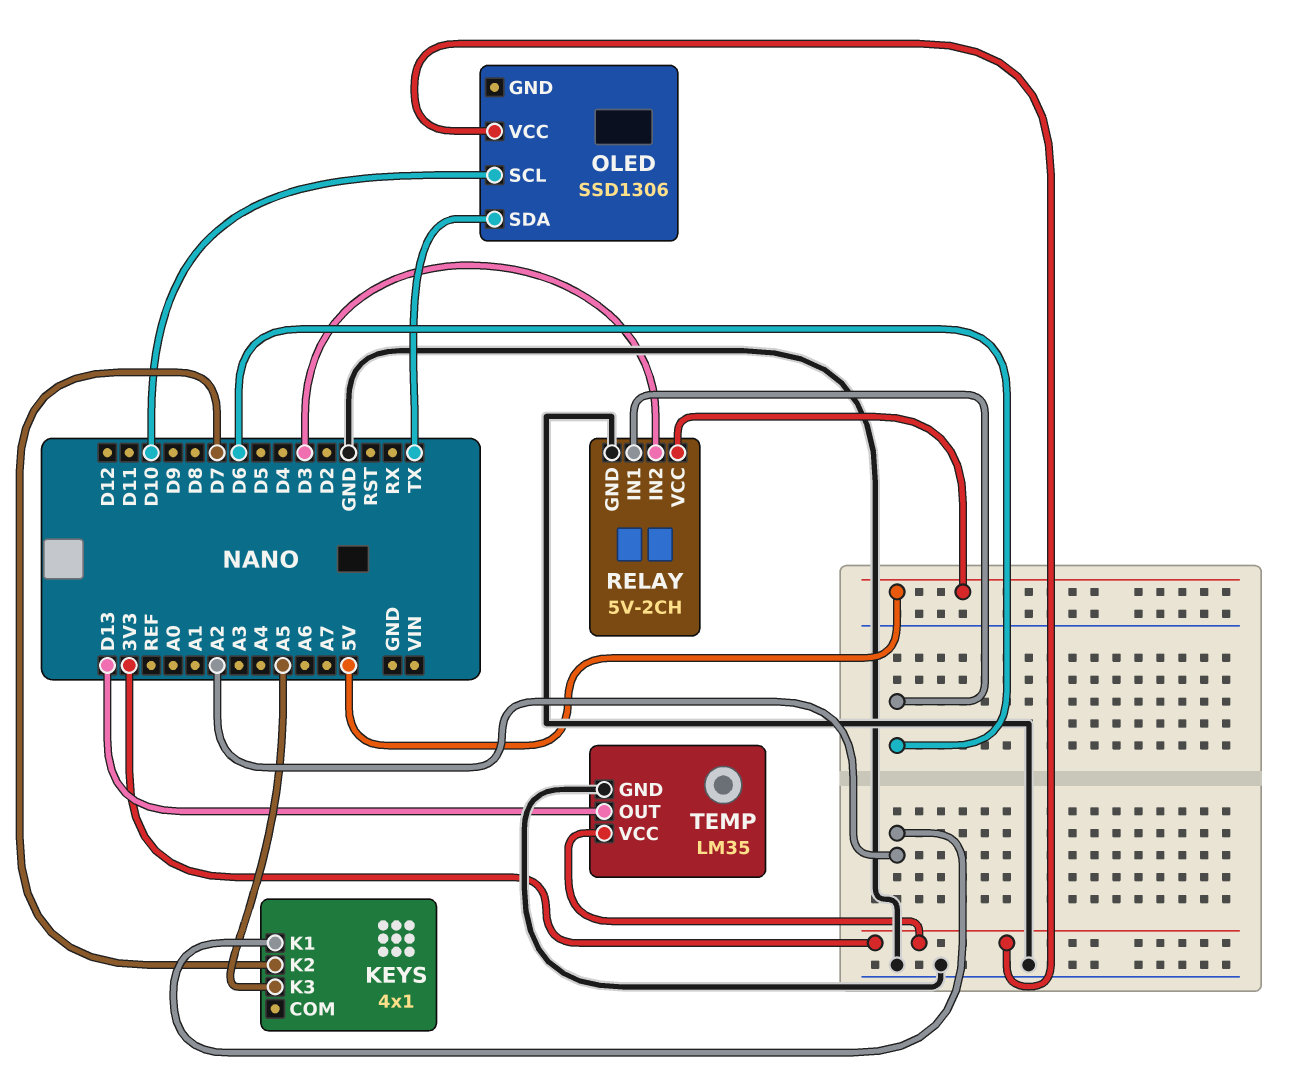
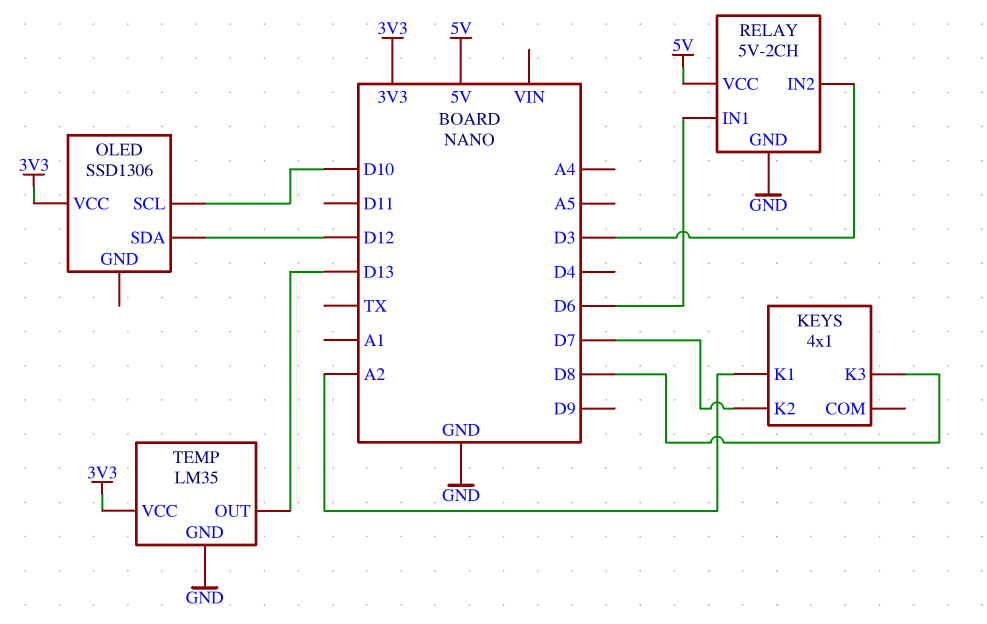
KEYS pin K3: A5 -> D8
OLED pin SDA: TX -> D12

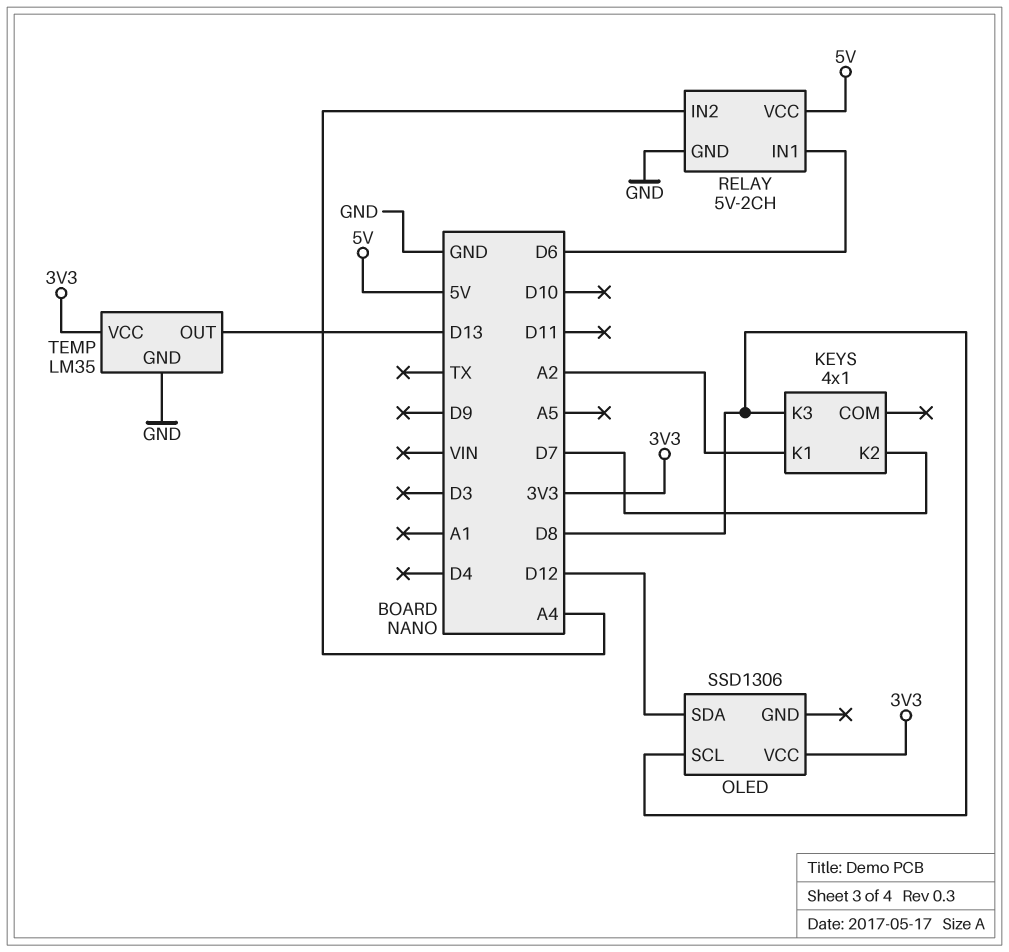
OLED pin SCL: D10 -> D8
RELAY pin IN2: D3 -> A4

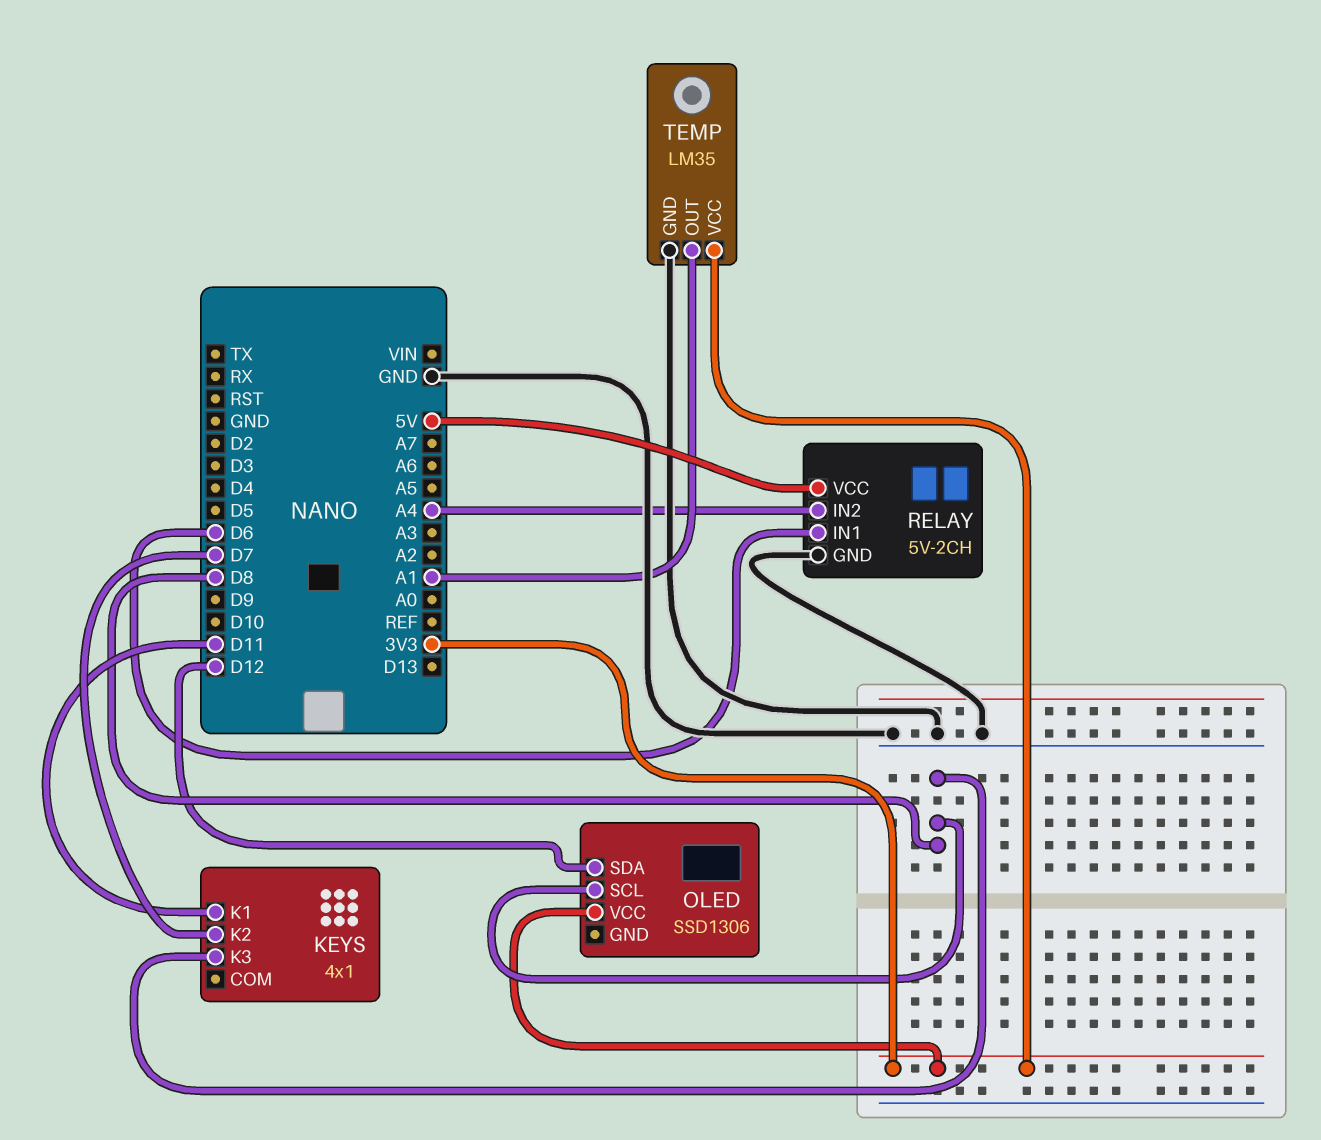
KEYS pin K1: A2 -> D11
TEMP pin OUT: D13 -> A1

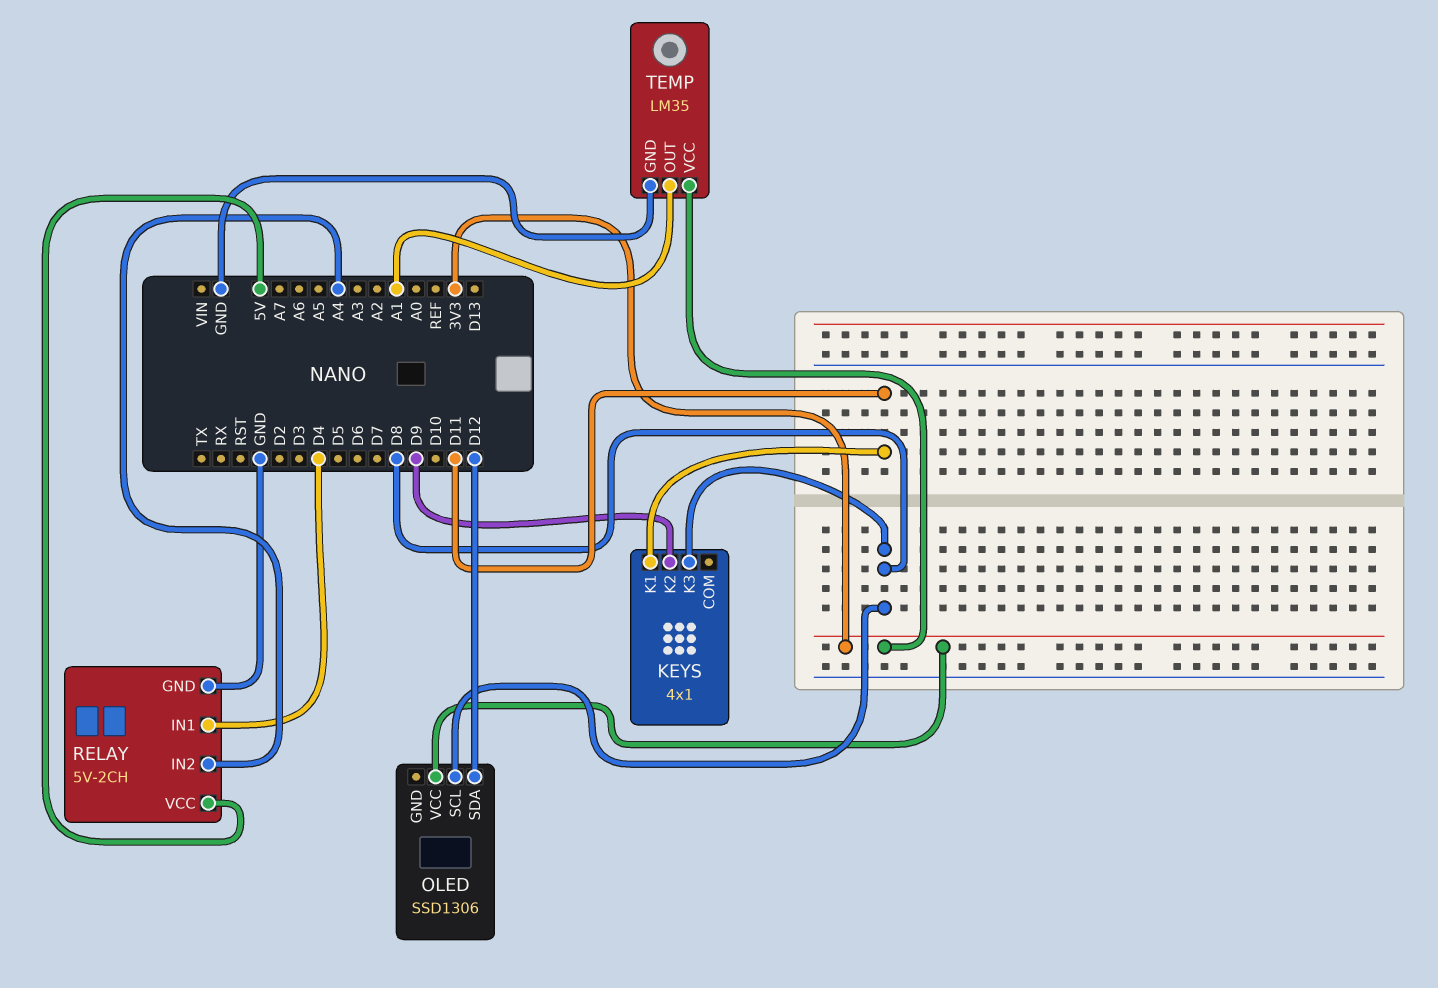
KEYS pin K2: D7 -> D9
RELAY pin IN1: D6 -> D4

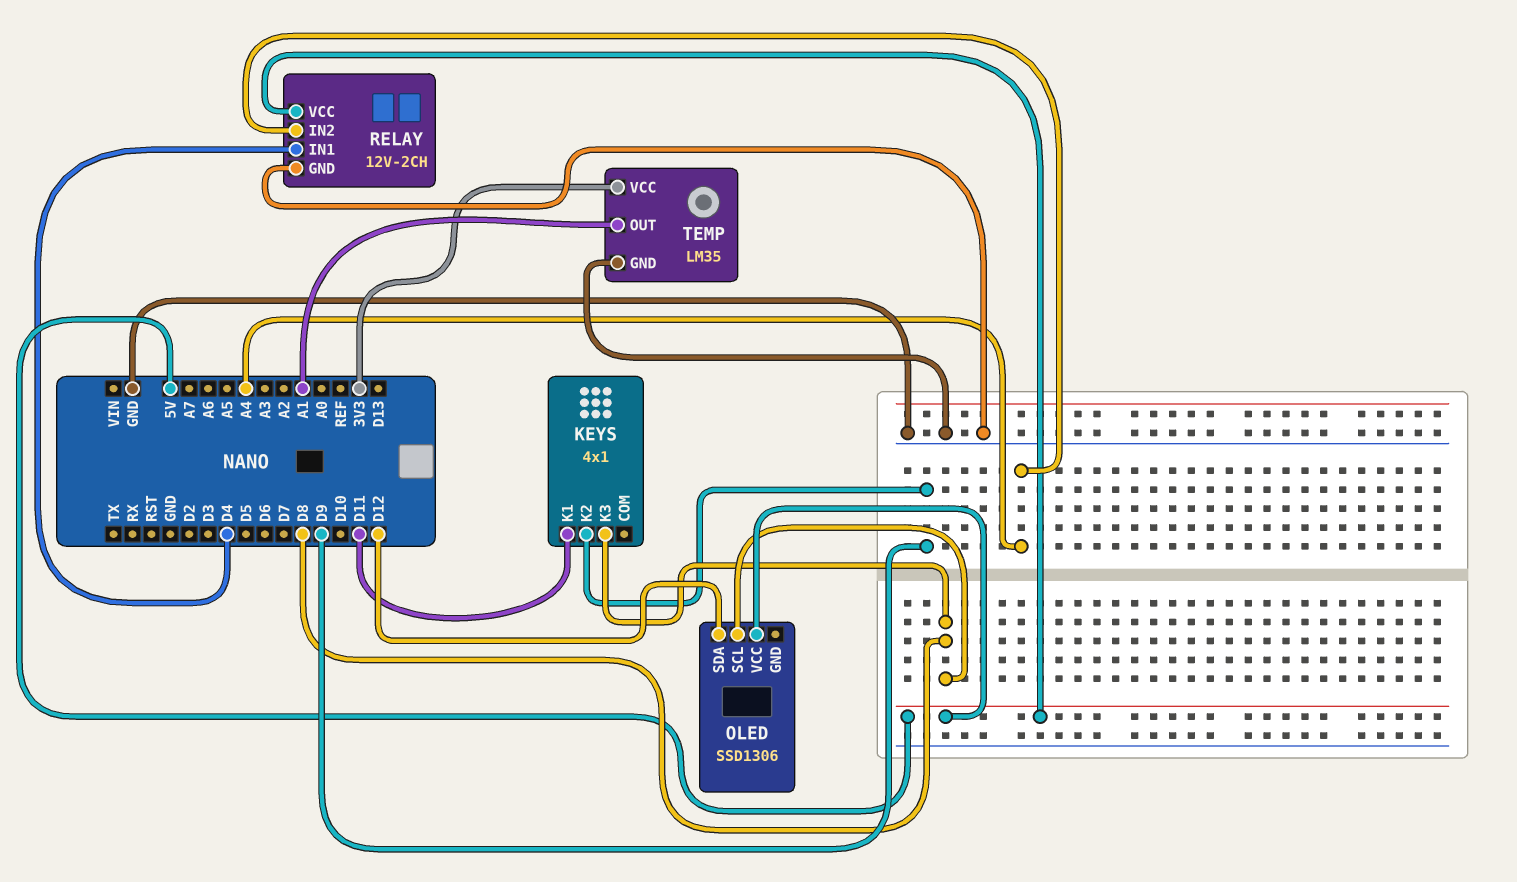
OLED pin VCC: 3V3 -> 5V
RELAY: 5V-2CH -> 12V-2CH

